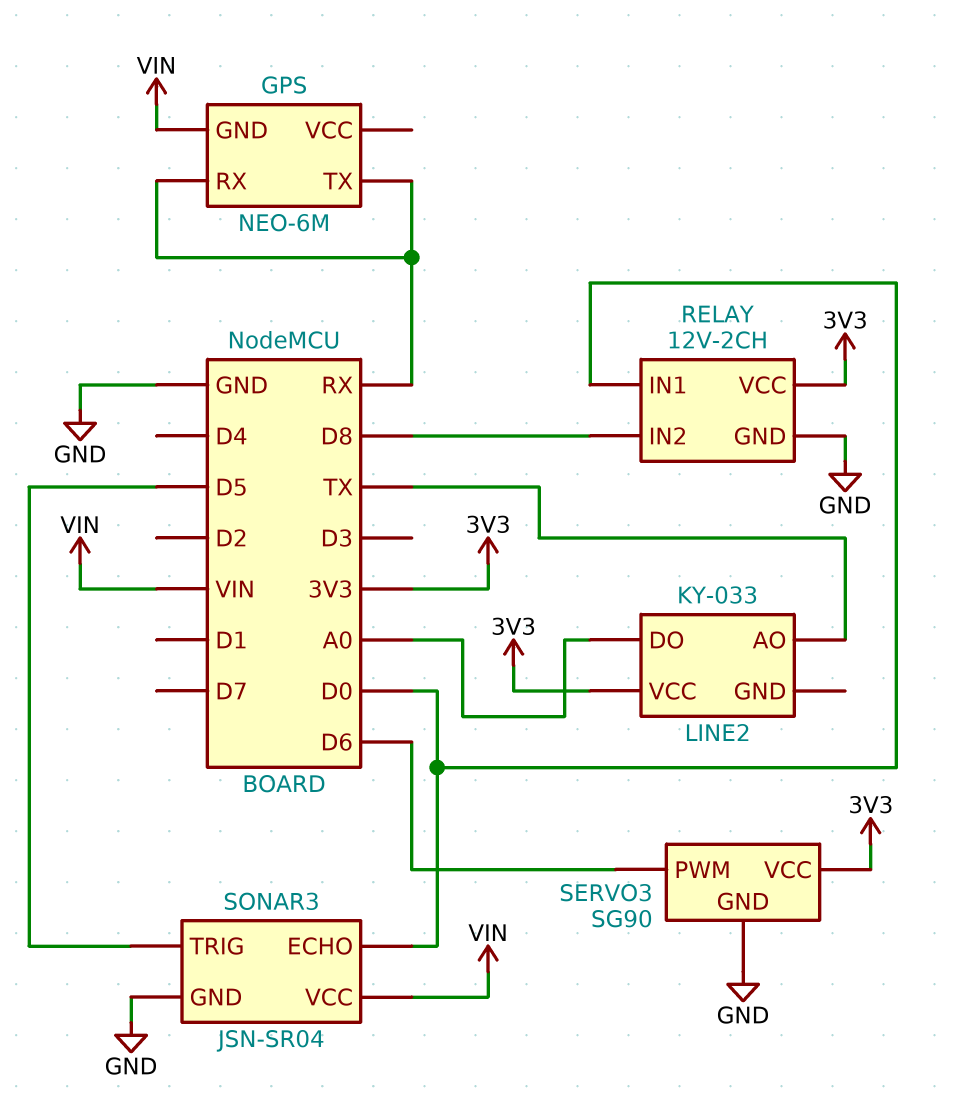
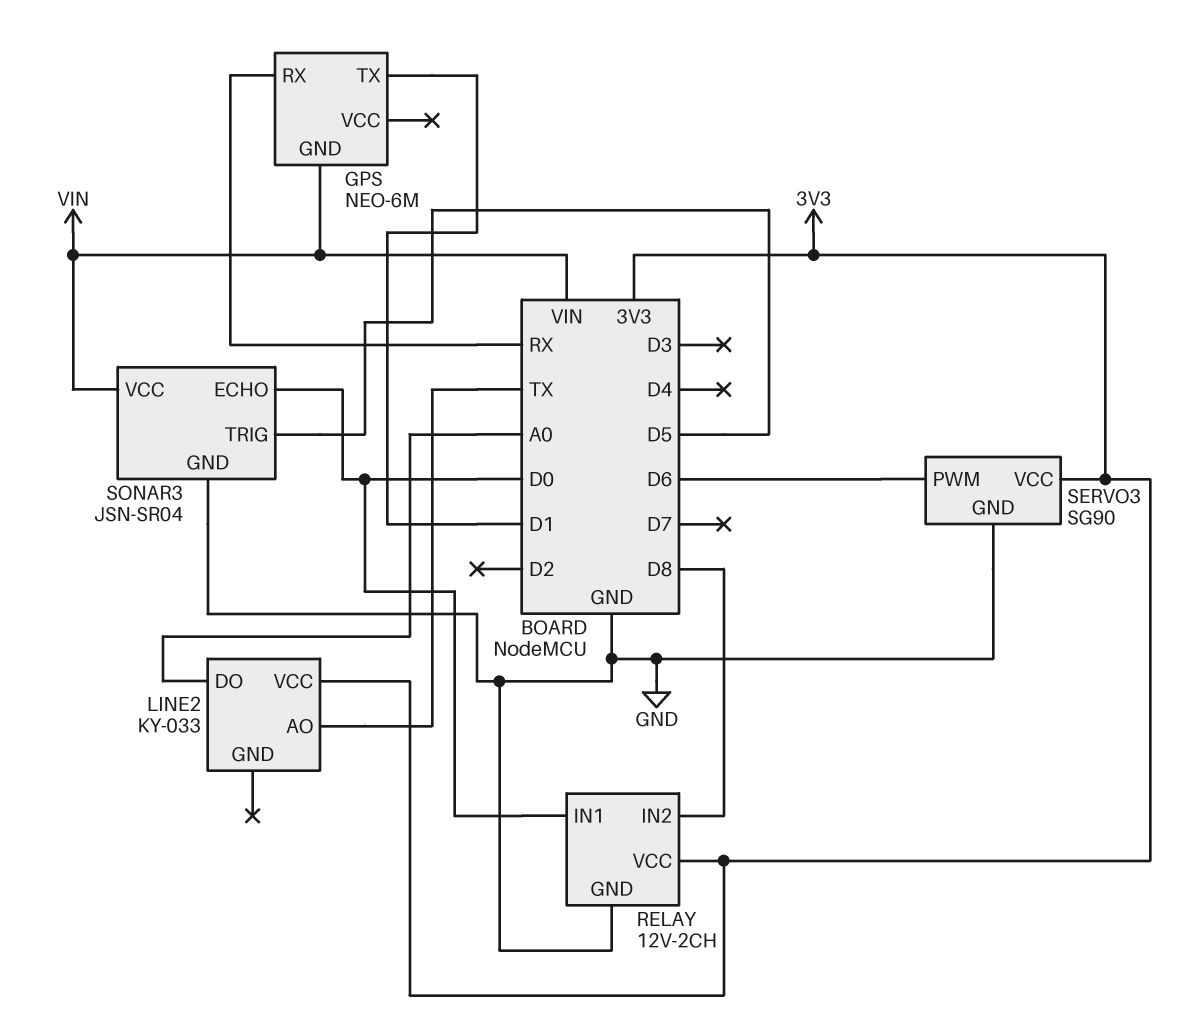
GPS pin TX: RX -> D1

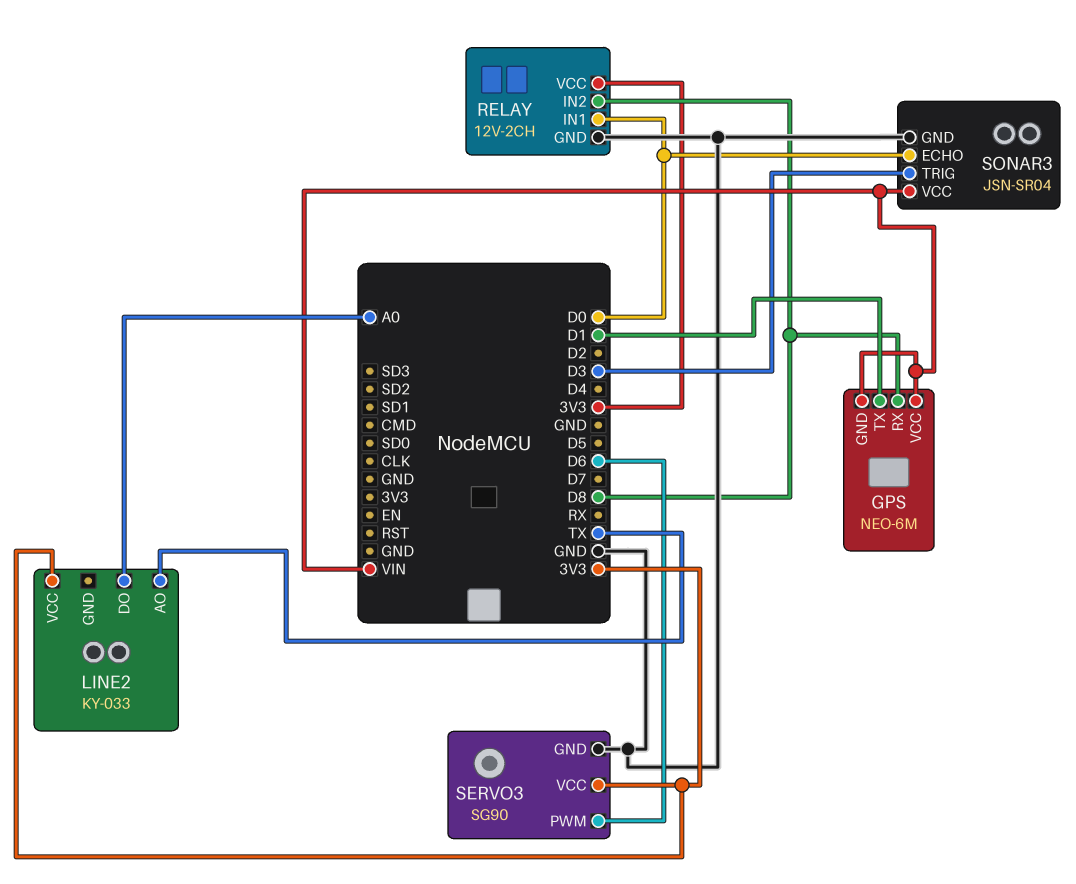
GPS pin RX: RX -> D8
GPS pin VCC: none -> VIN
SONAR3 pin TRIG: D5 -> D3

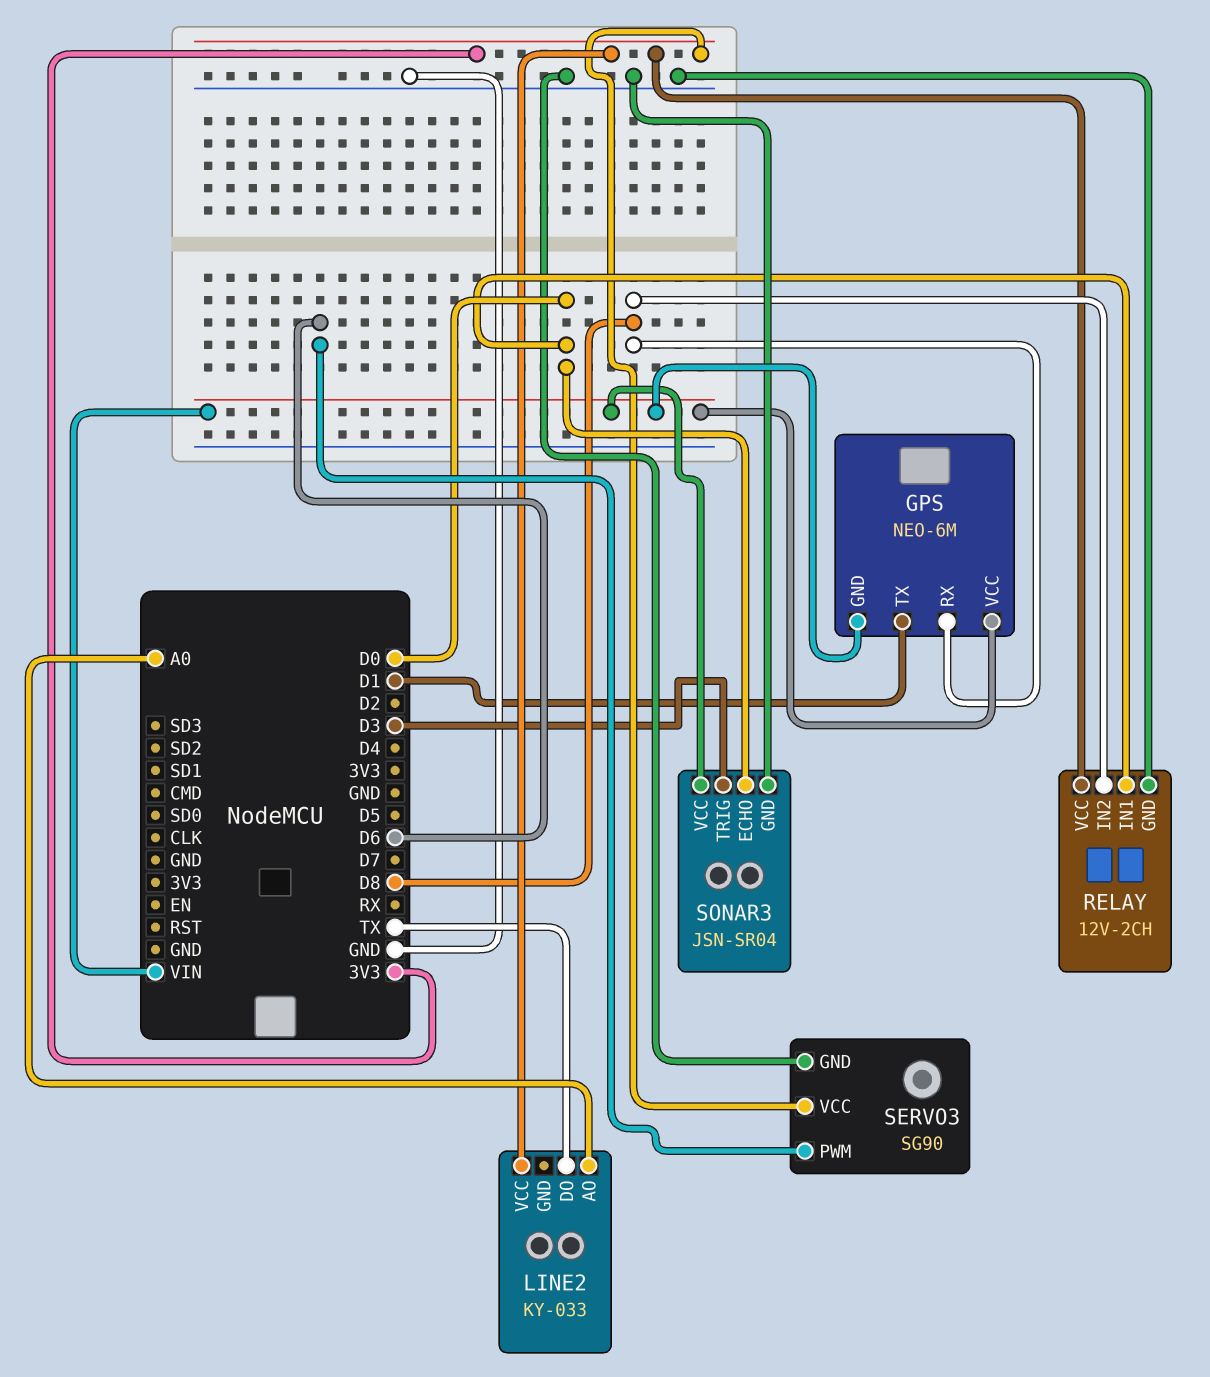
LINE2 pin AO: TX -> A0
LINE2 pin DO: A0 -> TX

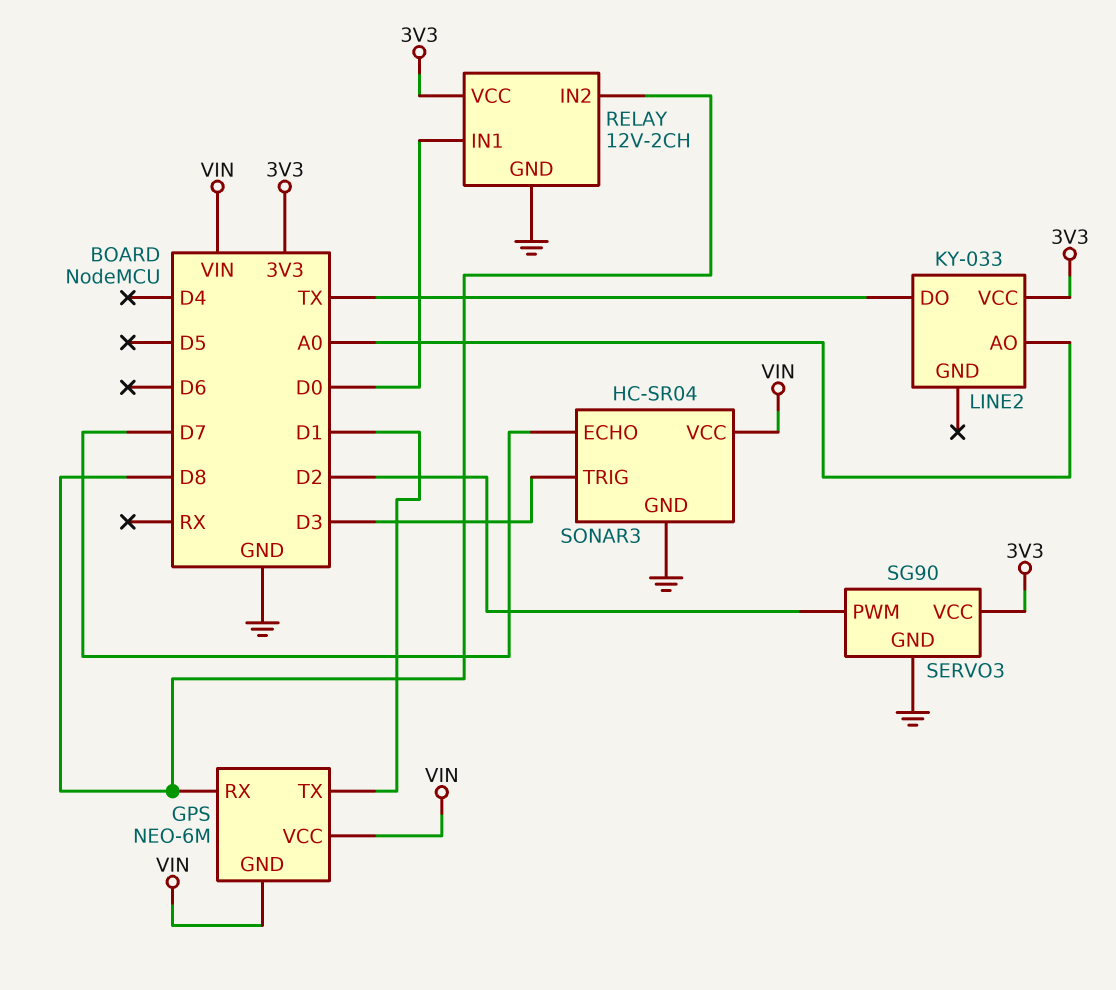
SERVO3 pin PWM: D6 -> D2
SONAR3: JSN-SR04 -> HC-SR04
SONAR3 pin ECHO: D0 -> D7

